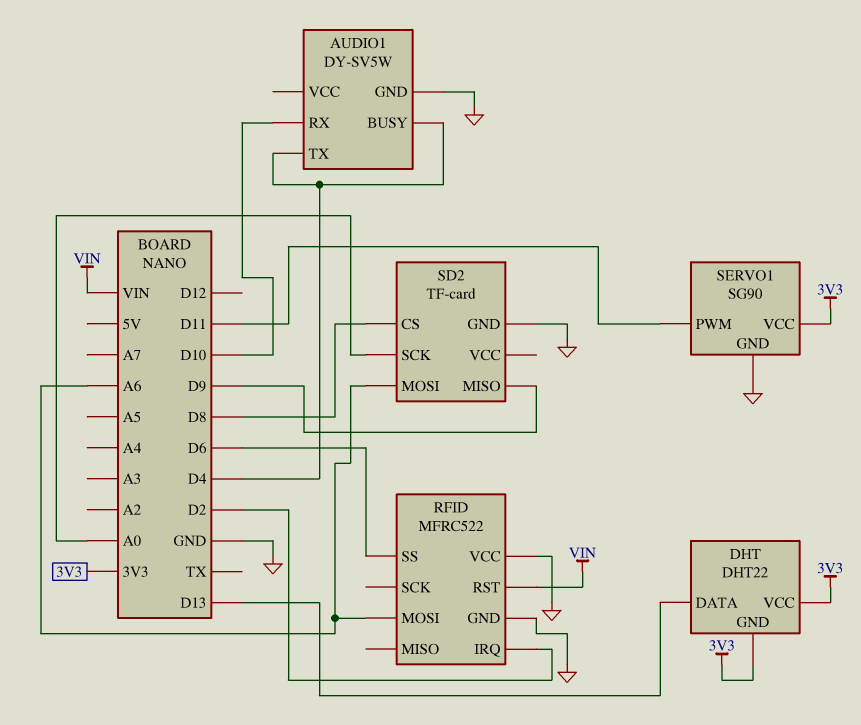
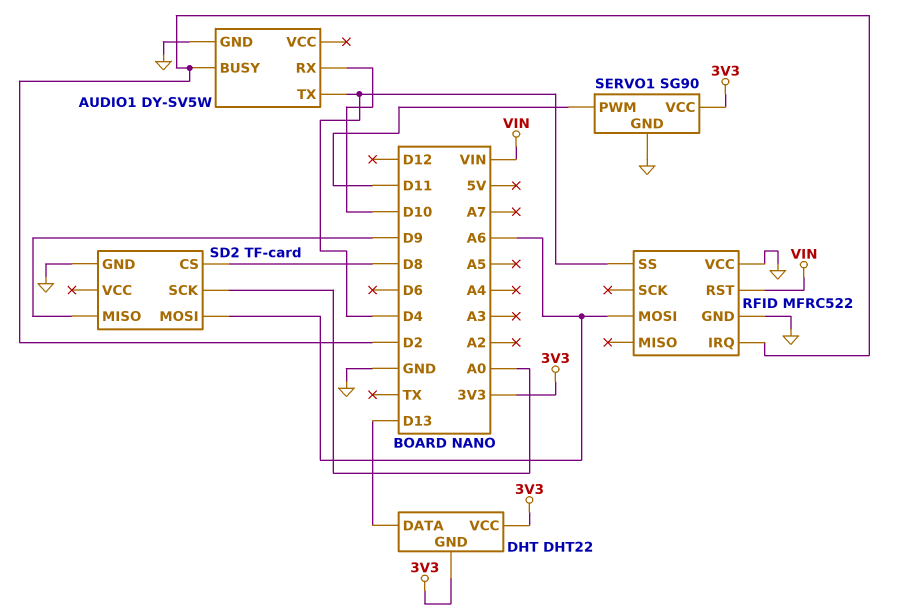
AUDIO1 pin BUSY: D4 -> D2
RFID pin SS: D6 -> D4

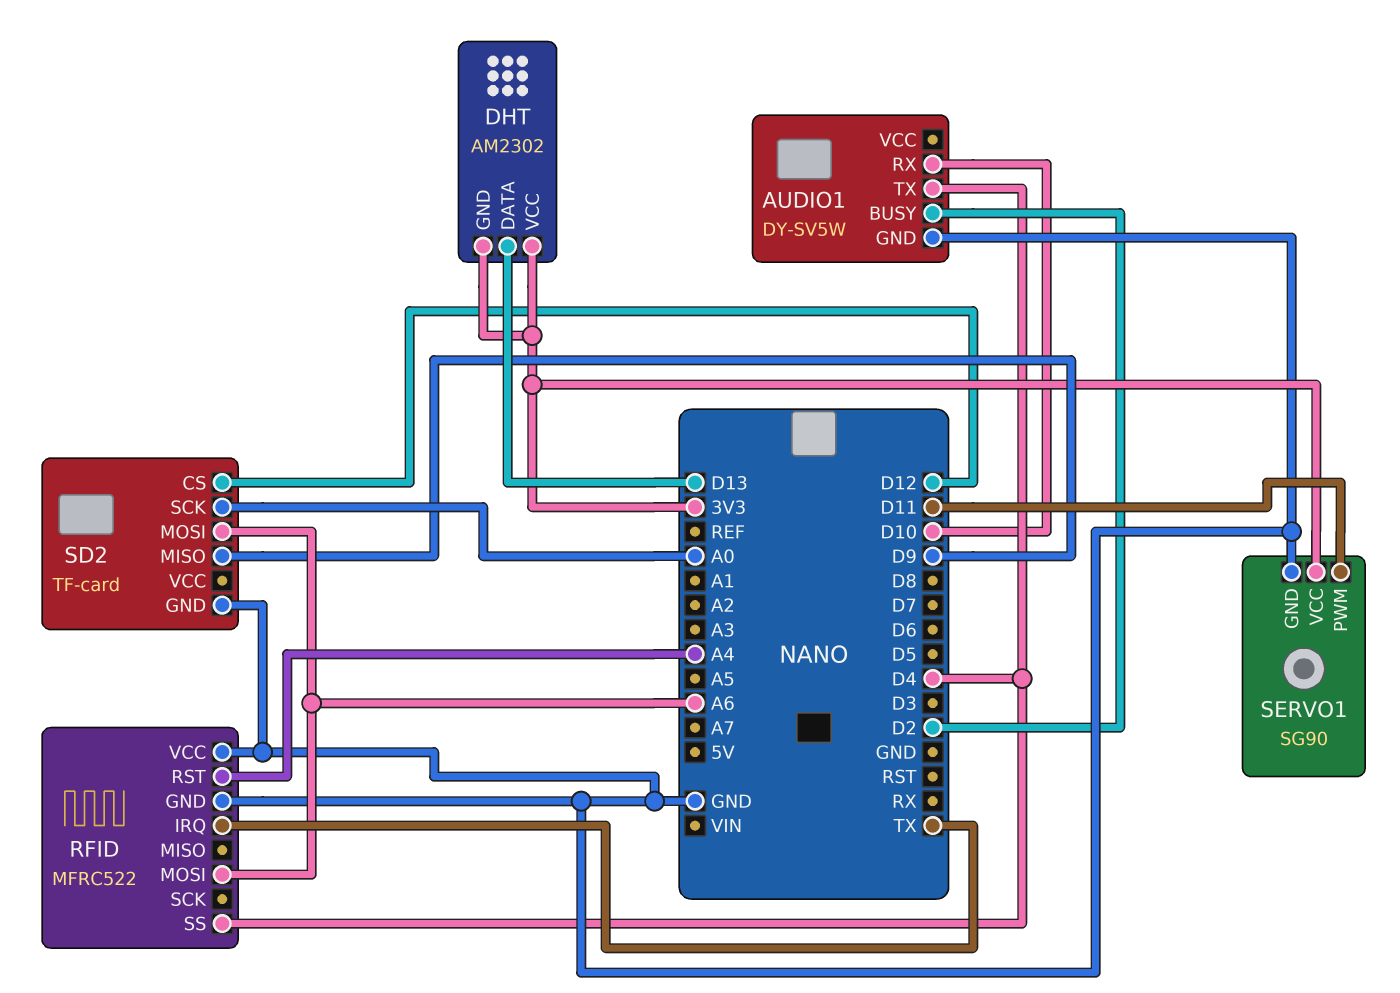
DHT: DHT22 -> AM2302
RFID pin IRQ: D2 -> TX
RFID pin RST: VIN -> A4
SD2 pin CS: D8 -> D12

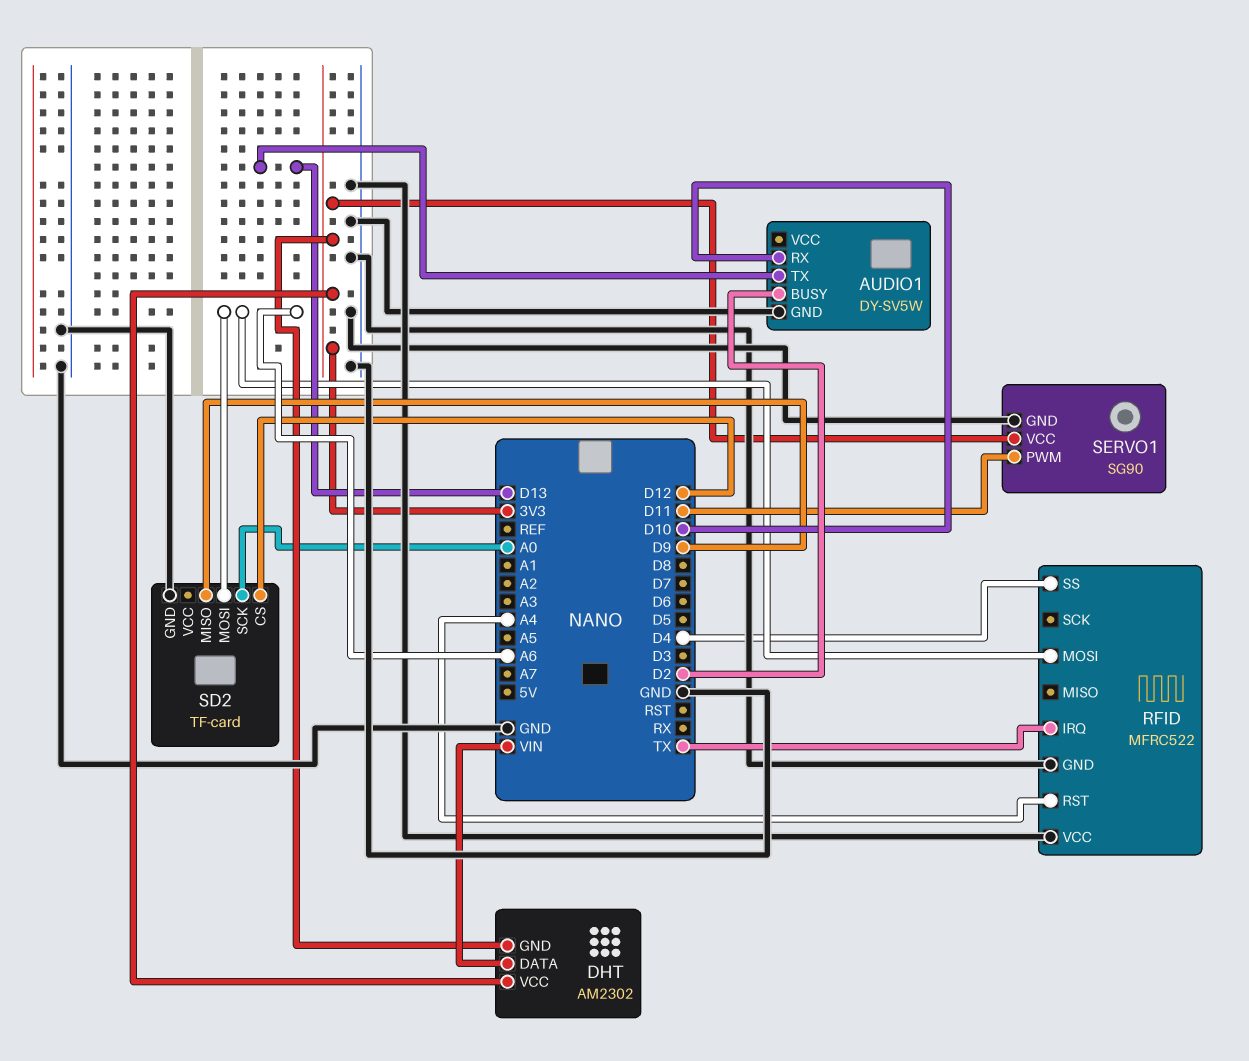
AUDIO1 pin TX: D4 -> D13
DHT pin DATA: D13 -> VIN

